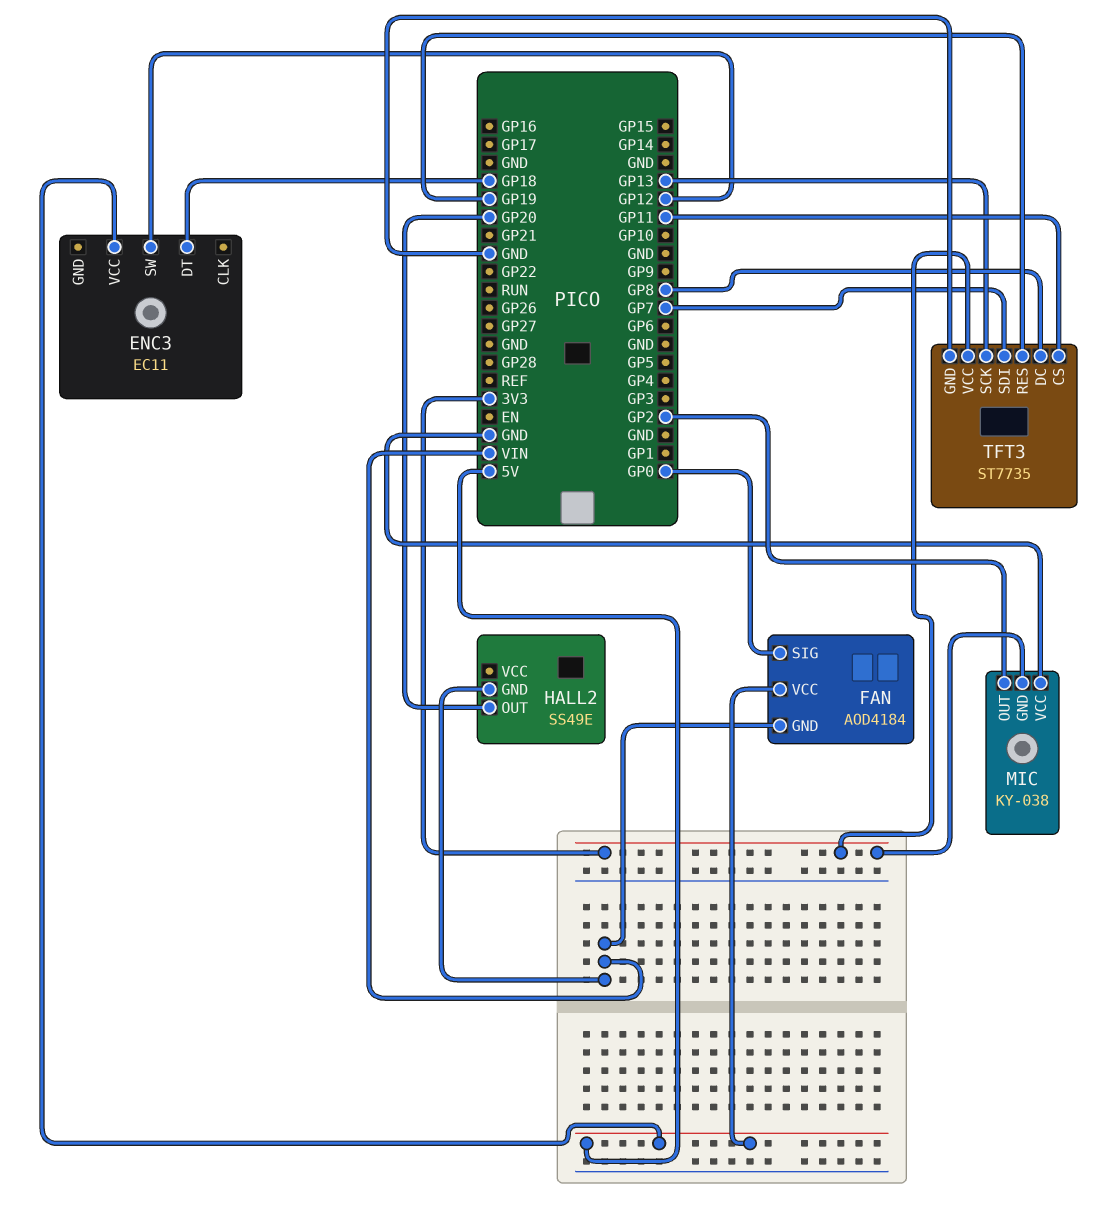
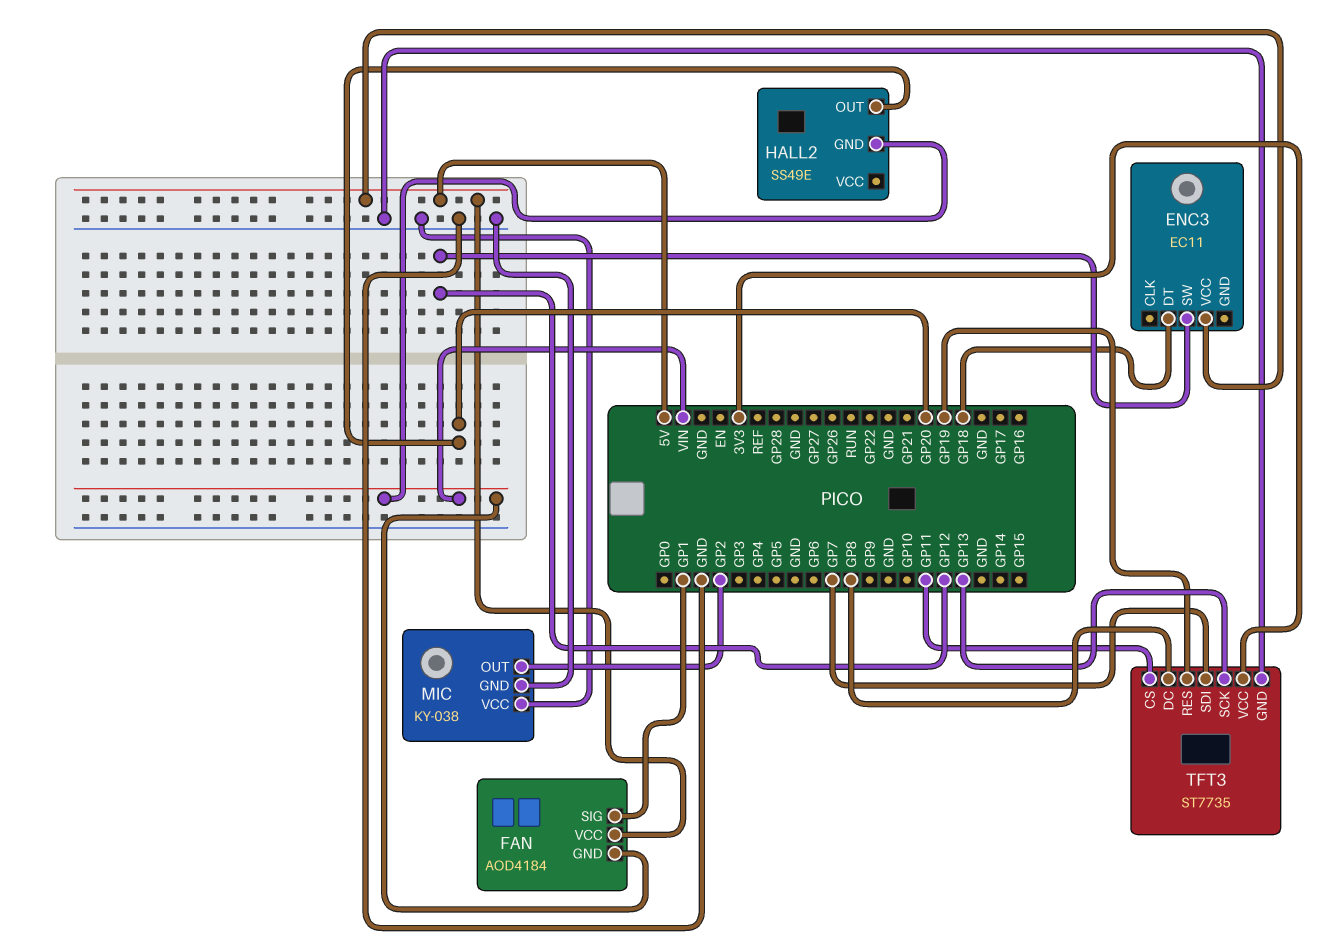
FAN pin SIG: GP0 -> GP1
MIC pin GND: 3V3 -> GND

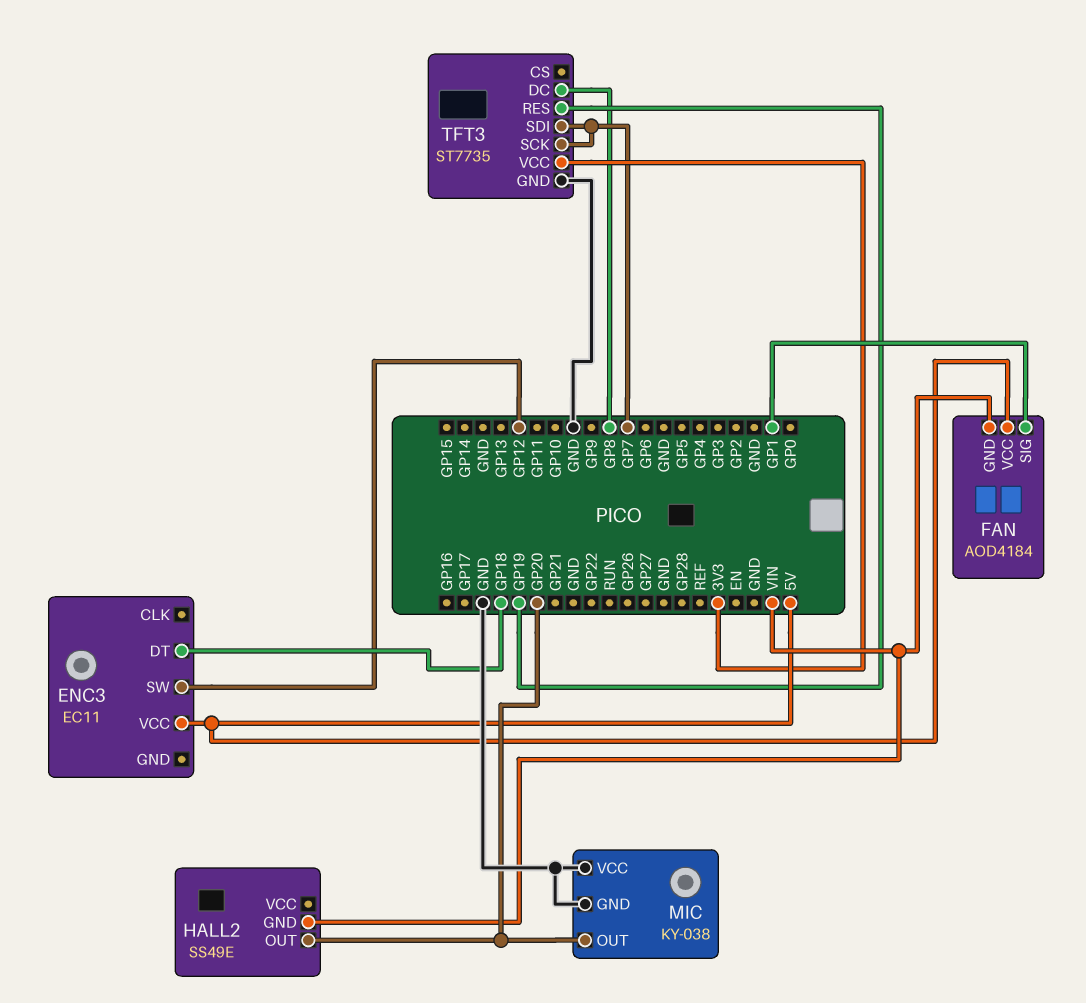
MIC pin OUT: GP2 -> GP20
TFT3 pin CS: GP11 -> none
TFT3 pin SCK: GP13 -> GP7

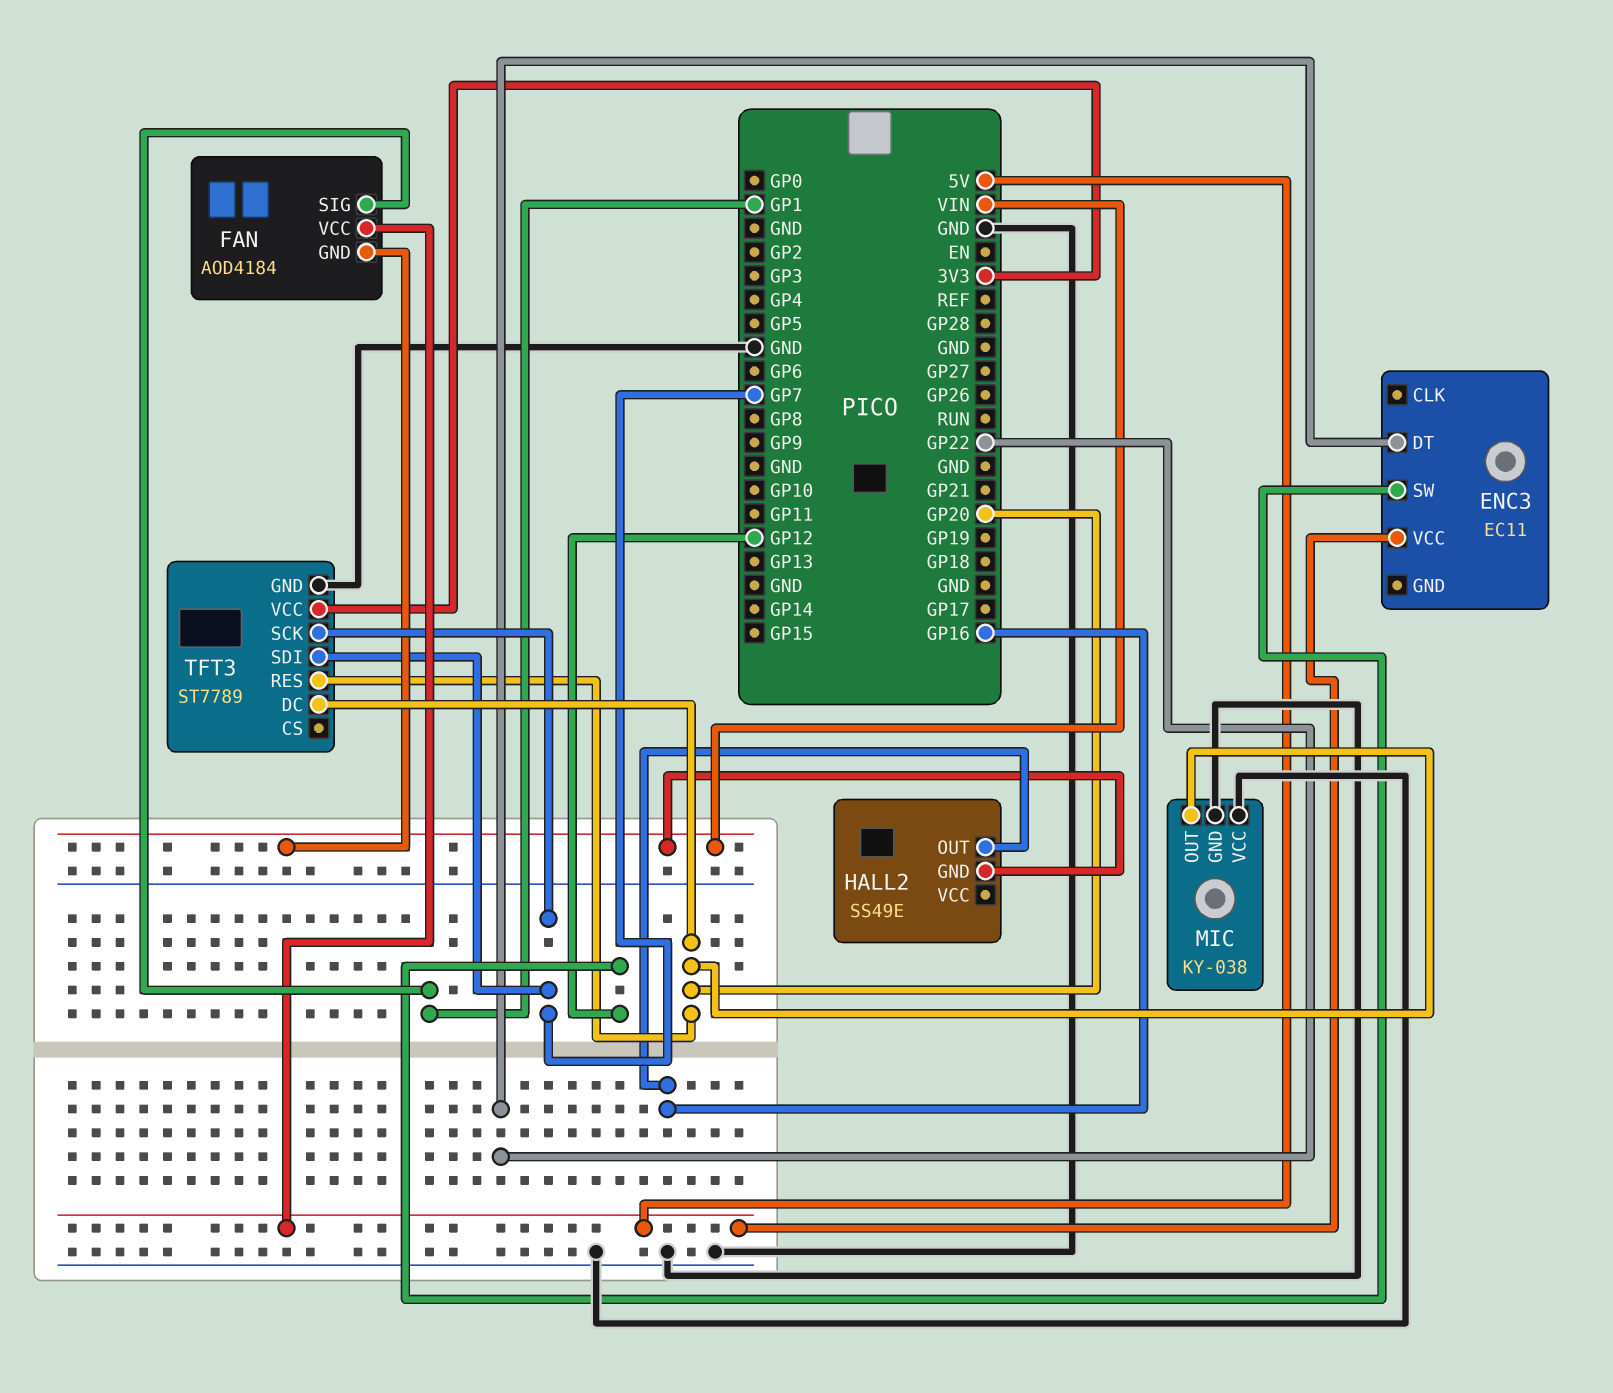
ENC3 pin DT: GP18 -> GP22
HALL2 pin OUT: GP20 -> GP16
TFT3: ST7735 -> ST7789
TFT3 pin DC: GP8 -> GP20
TFT3 pin RES: GP19 -> GP20

